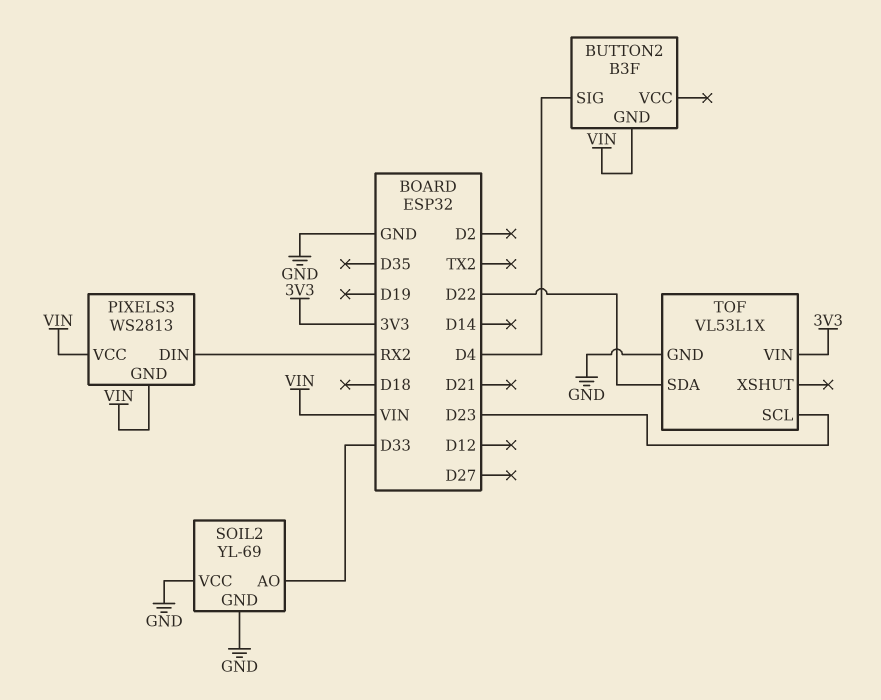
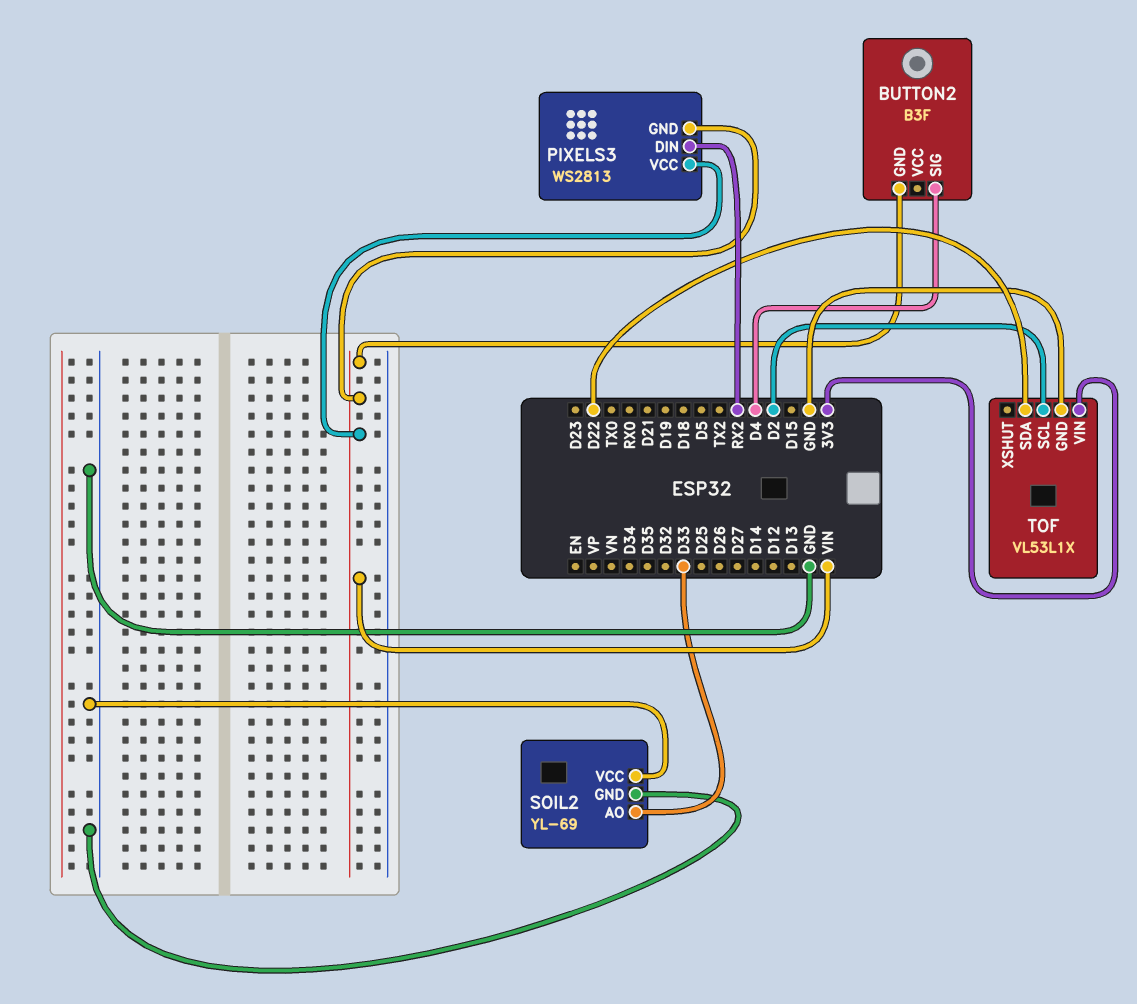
TOF pin SCL: D23 -> D2

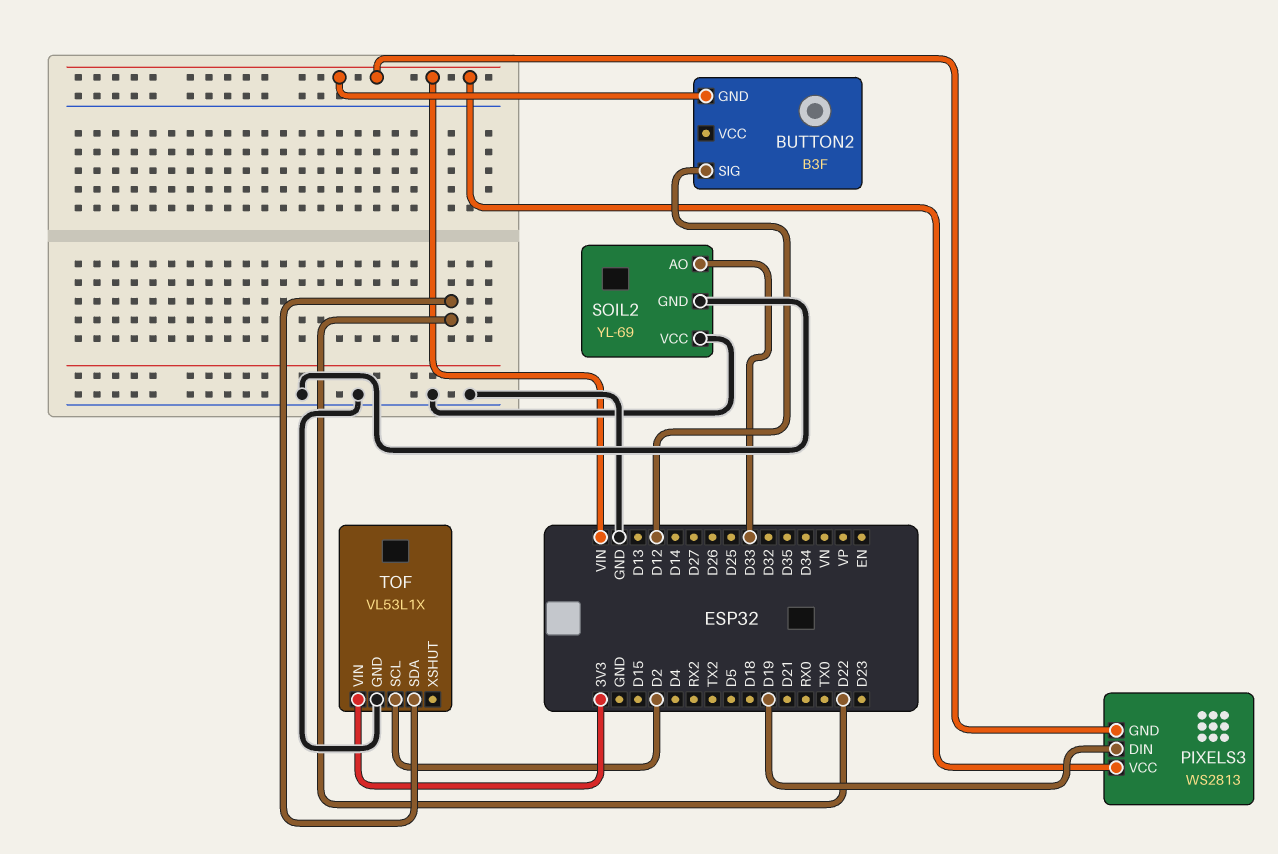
BUTTON2 pin SIG: D4 -> D12
PIXELS3 pin DIN: RX2 -> D19

